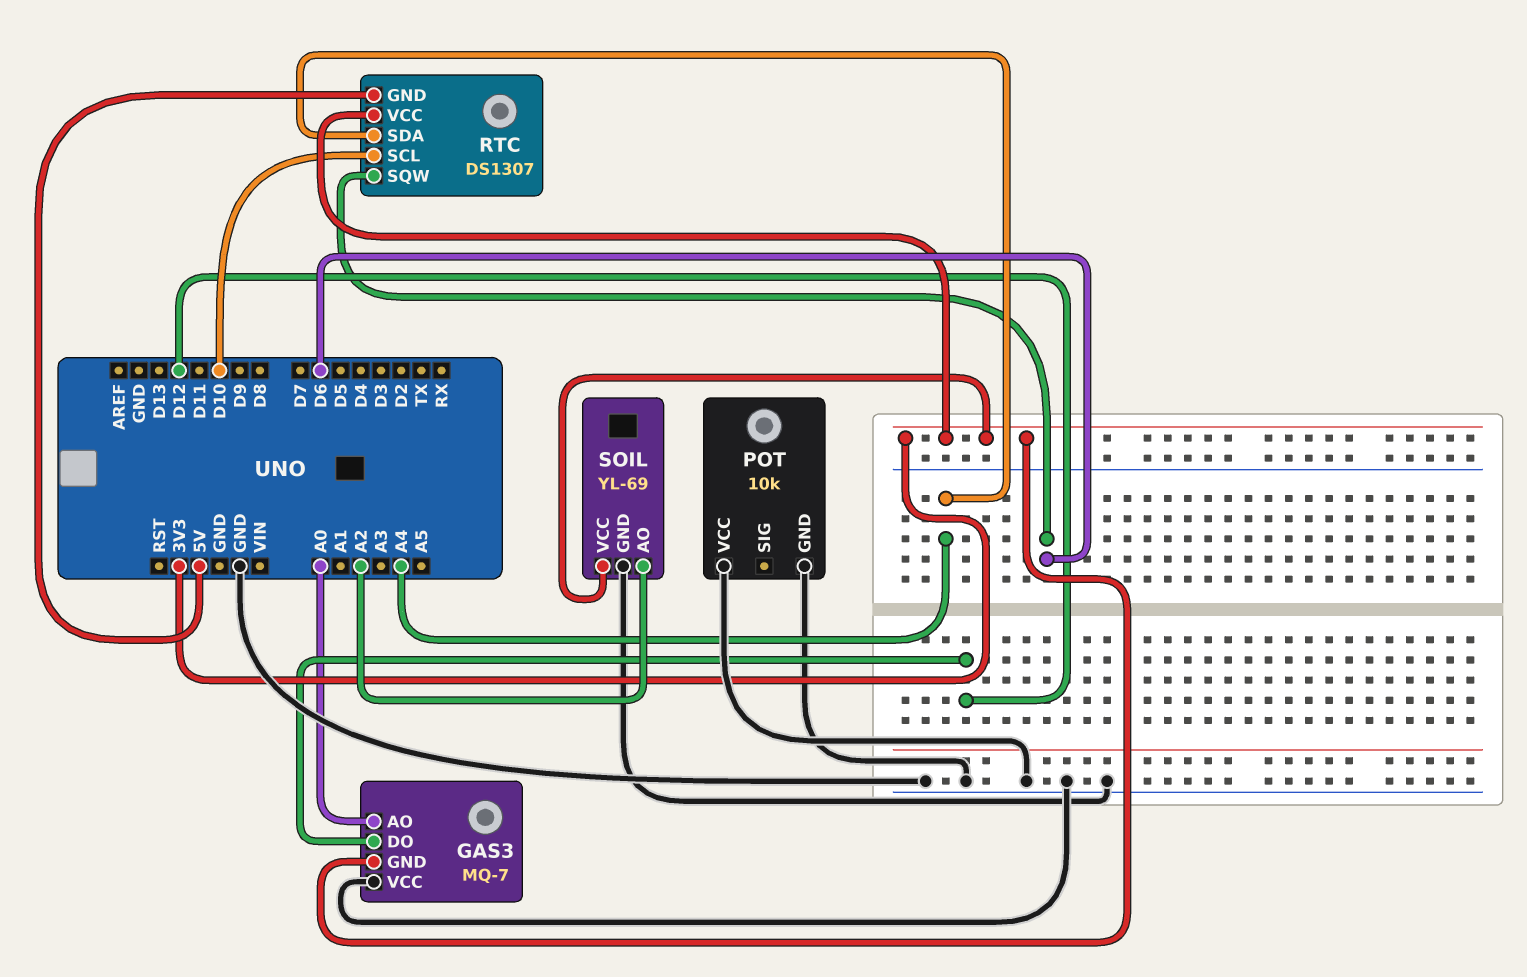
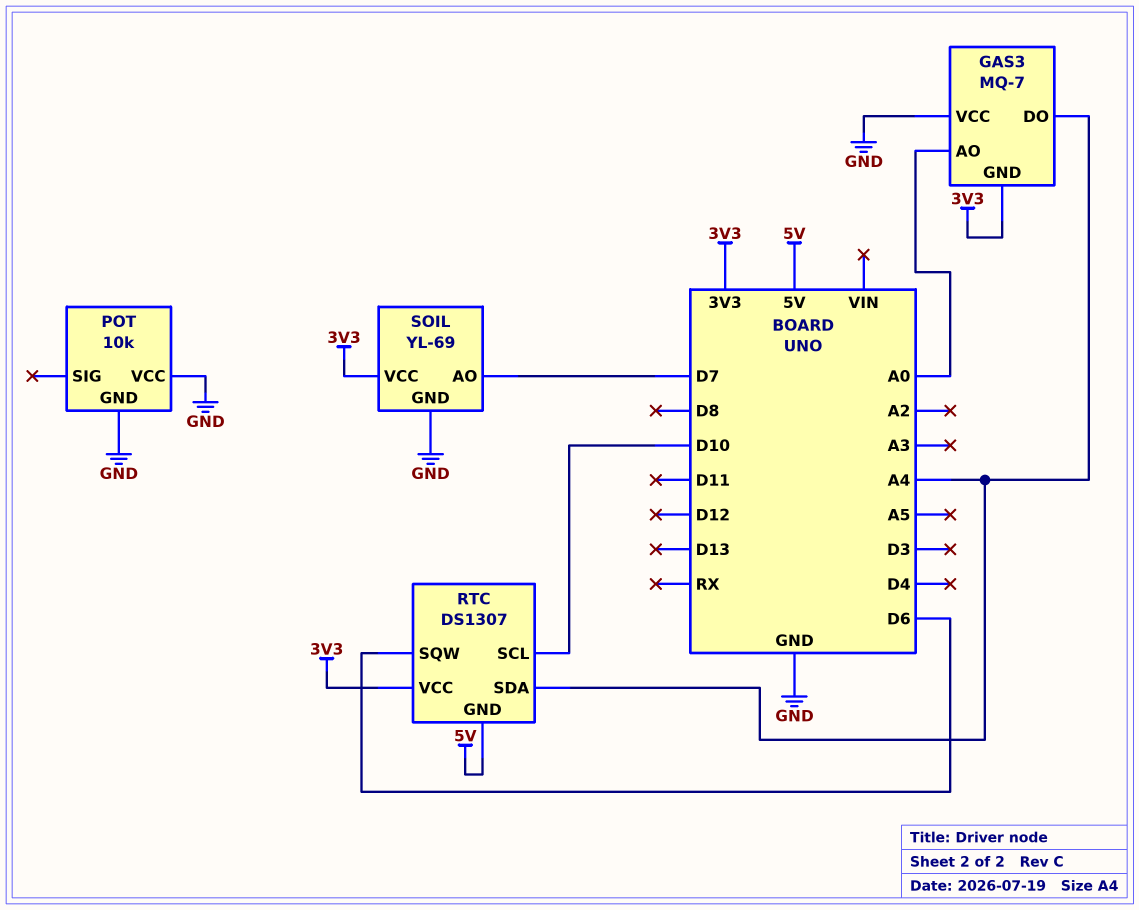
GAS3 pin DO: D12 -> A4
SOIL pin AO: A2 -> D7

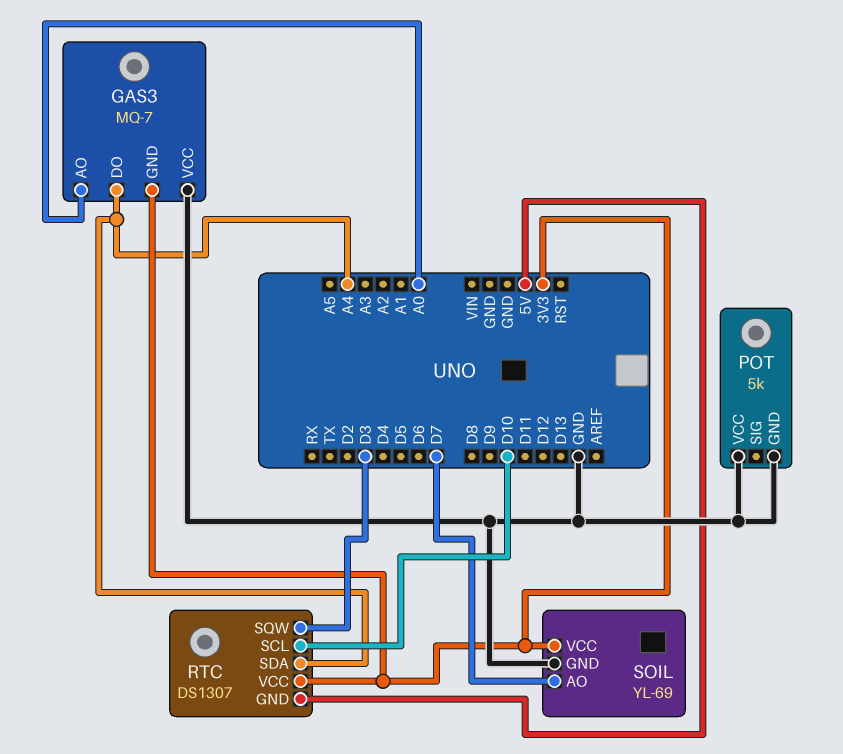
POT: 10k -> 5k
RTC pin SQW: D6 -> D3

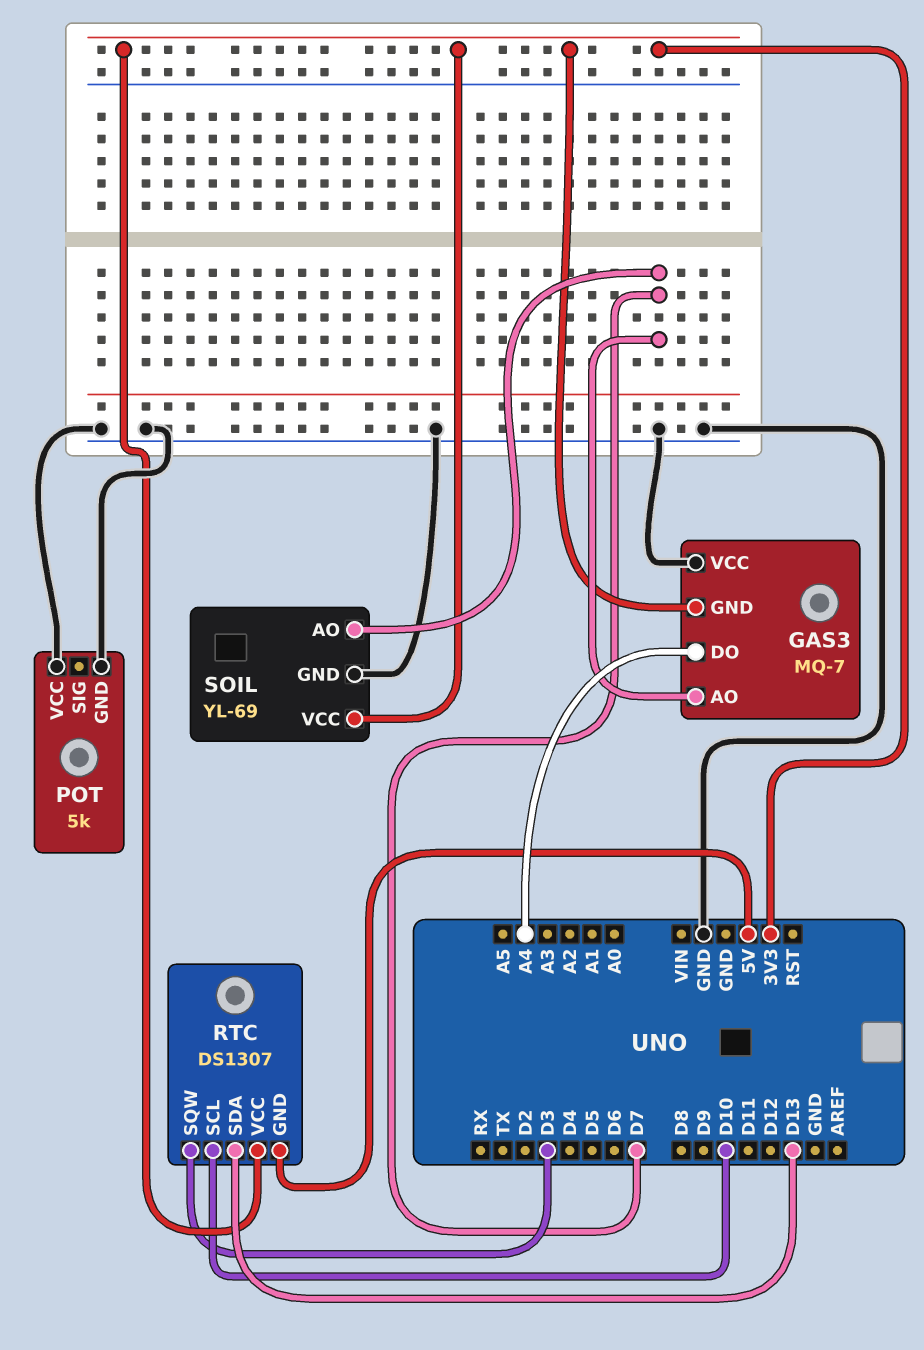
GAS3 pin AO: A0 -> D7
RTC pin SDA: A4 -> D13

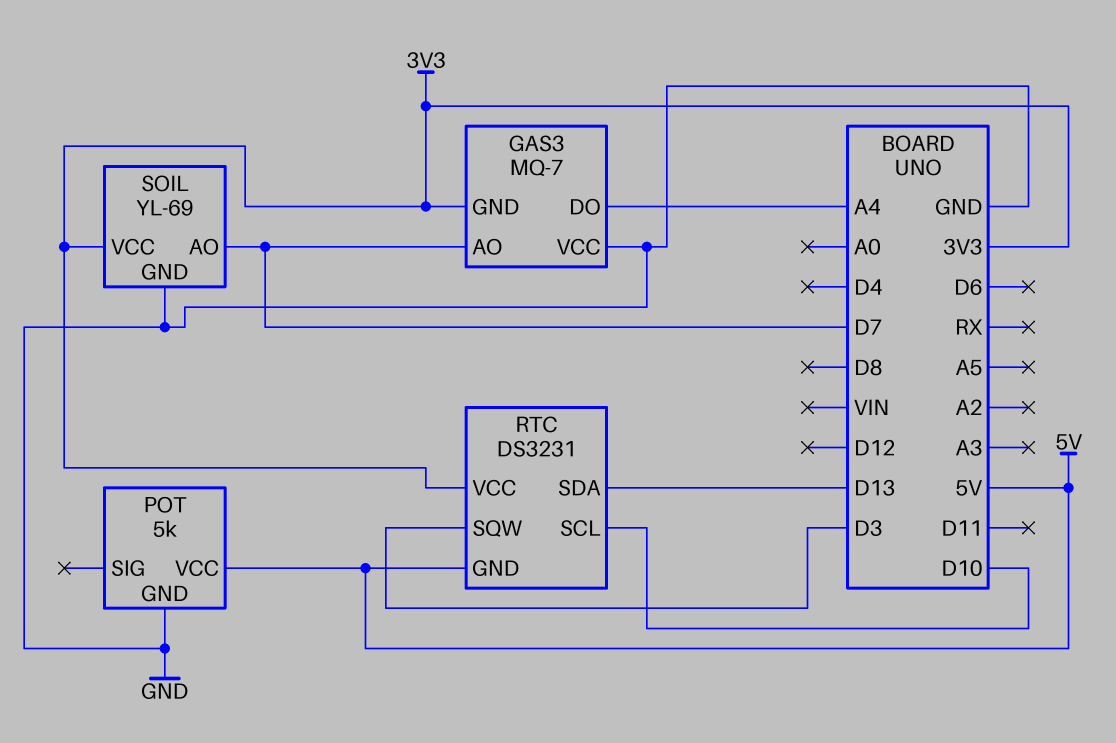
POT pin VCC: GND -> 5V
RTC: DS1307 -> DS3231

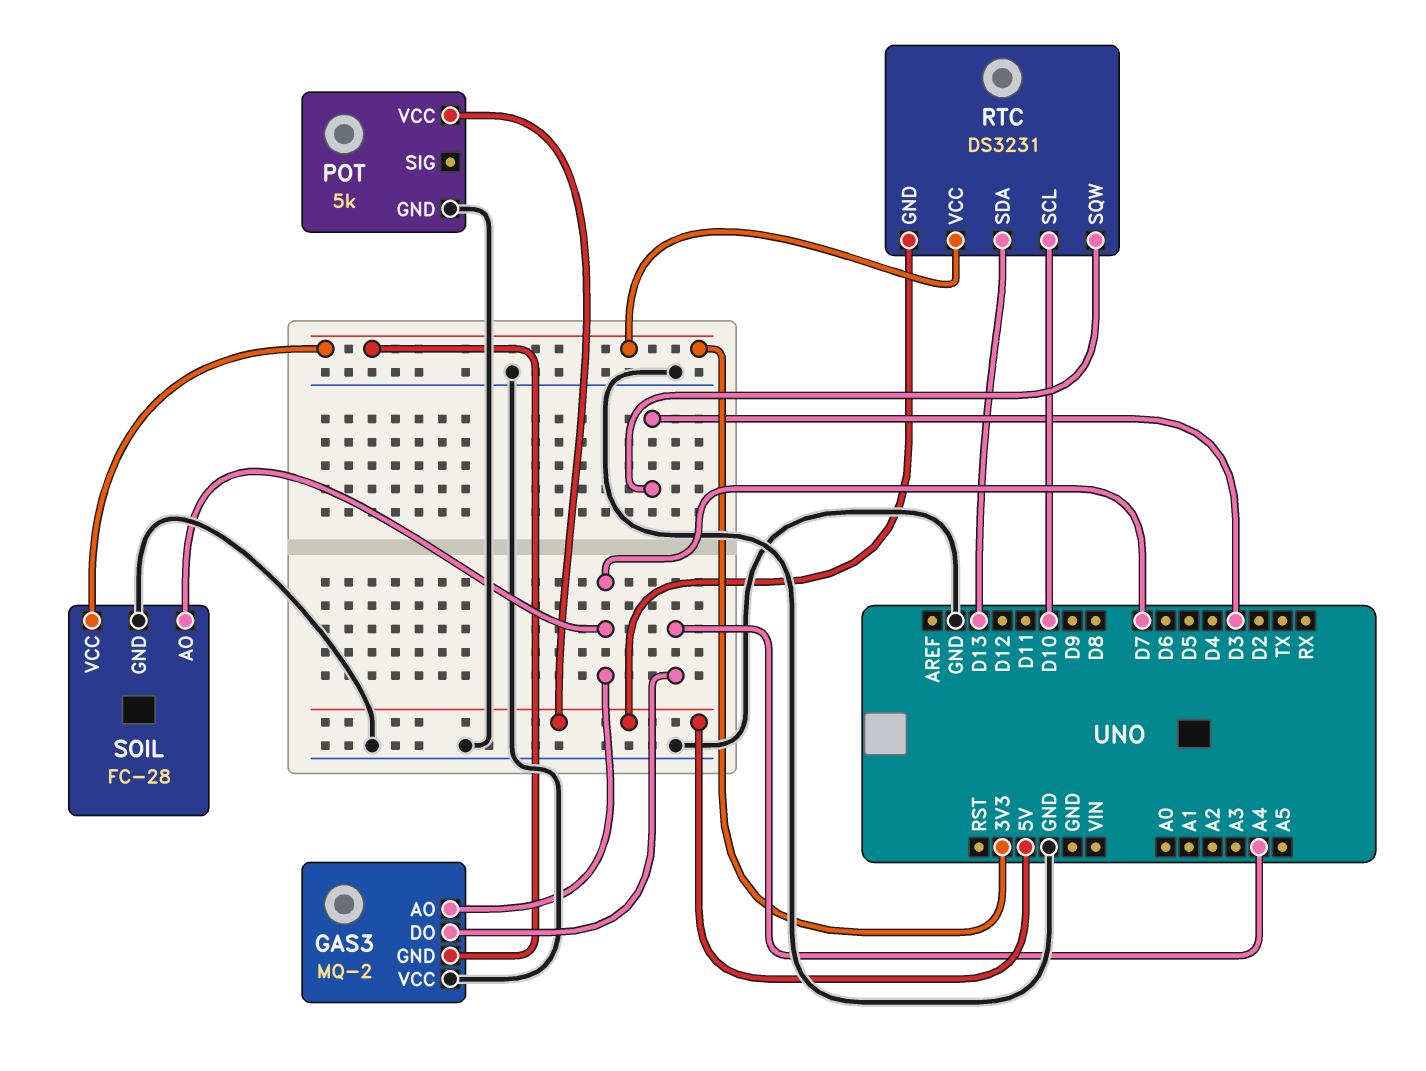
GAS3: MQ-7 -> MQ-2
SOIL: YL-69 -> FC-28

